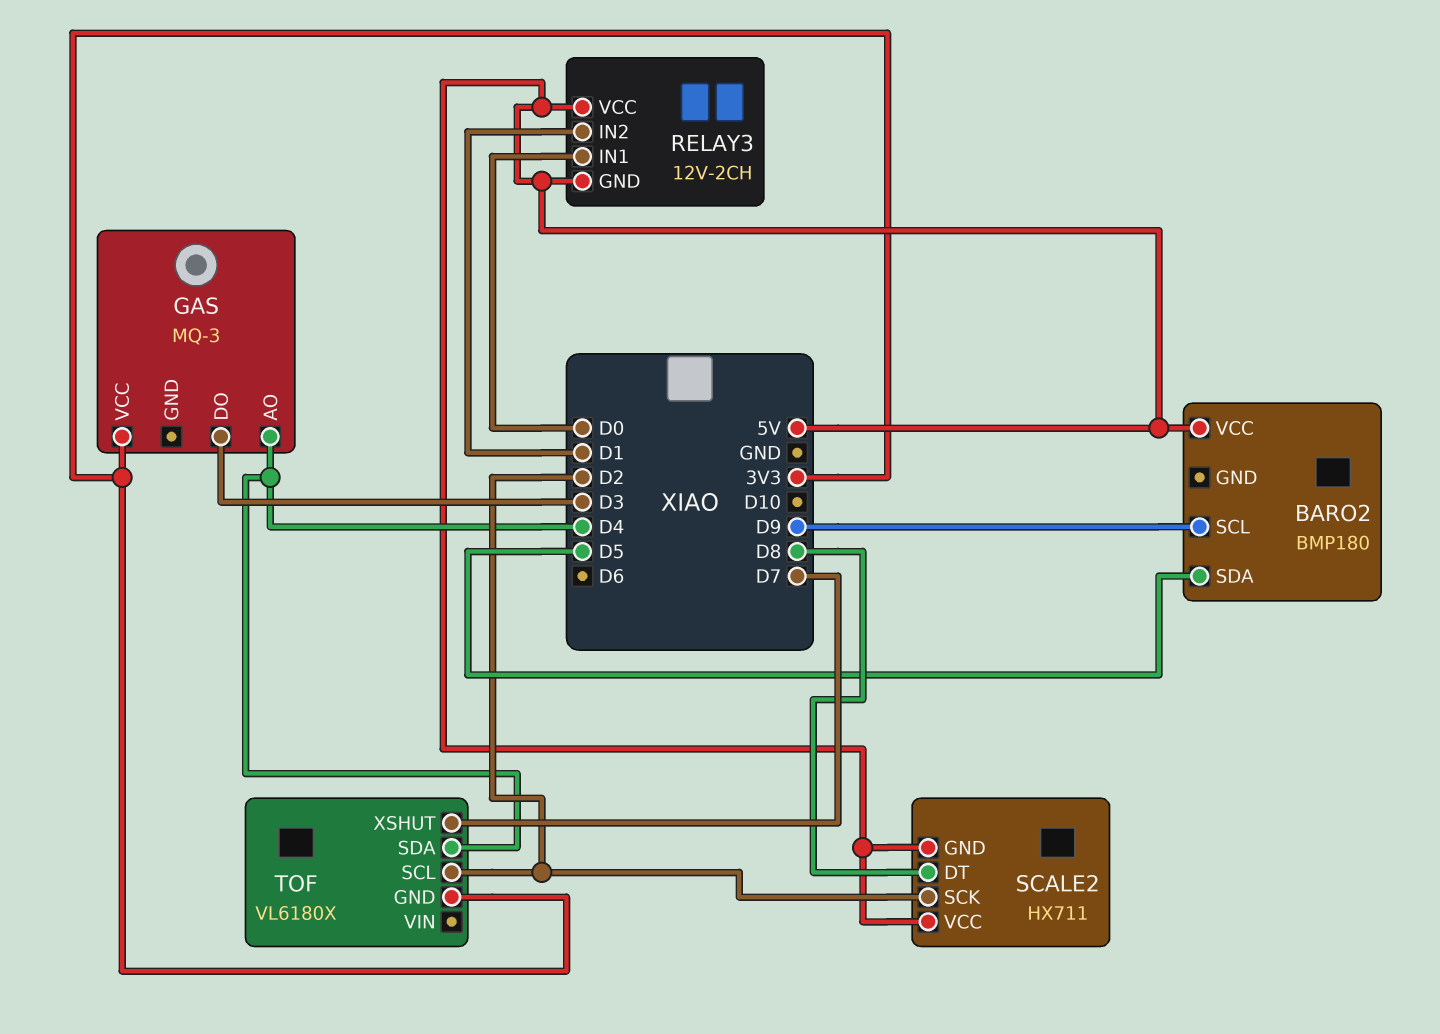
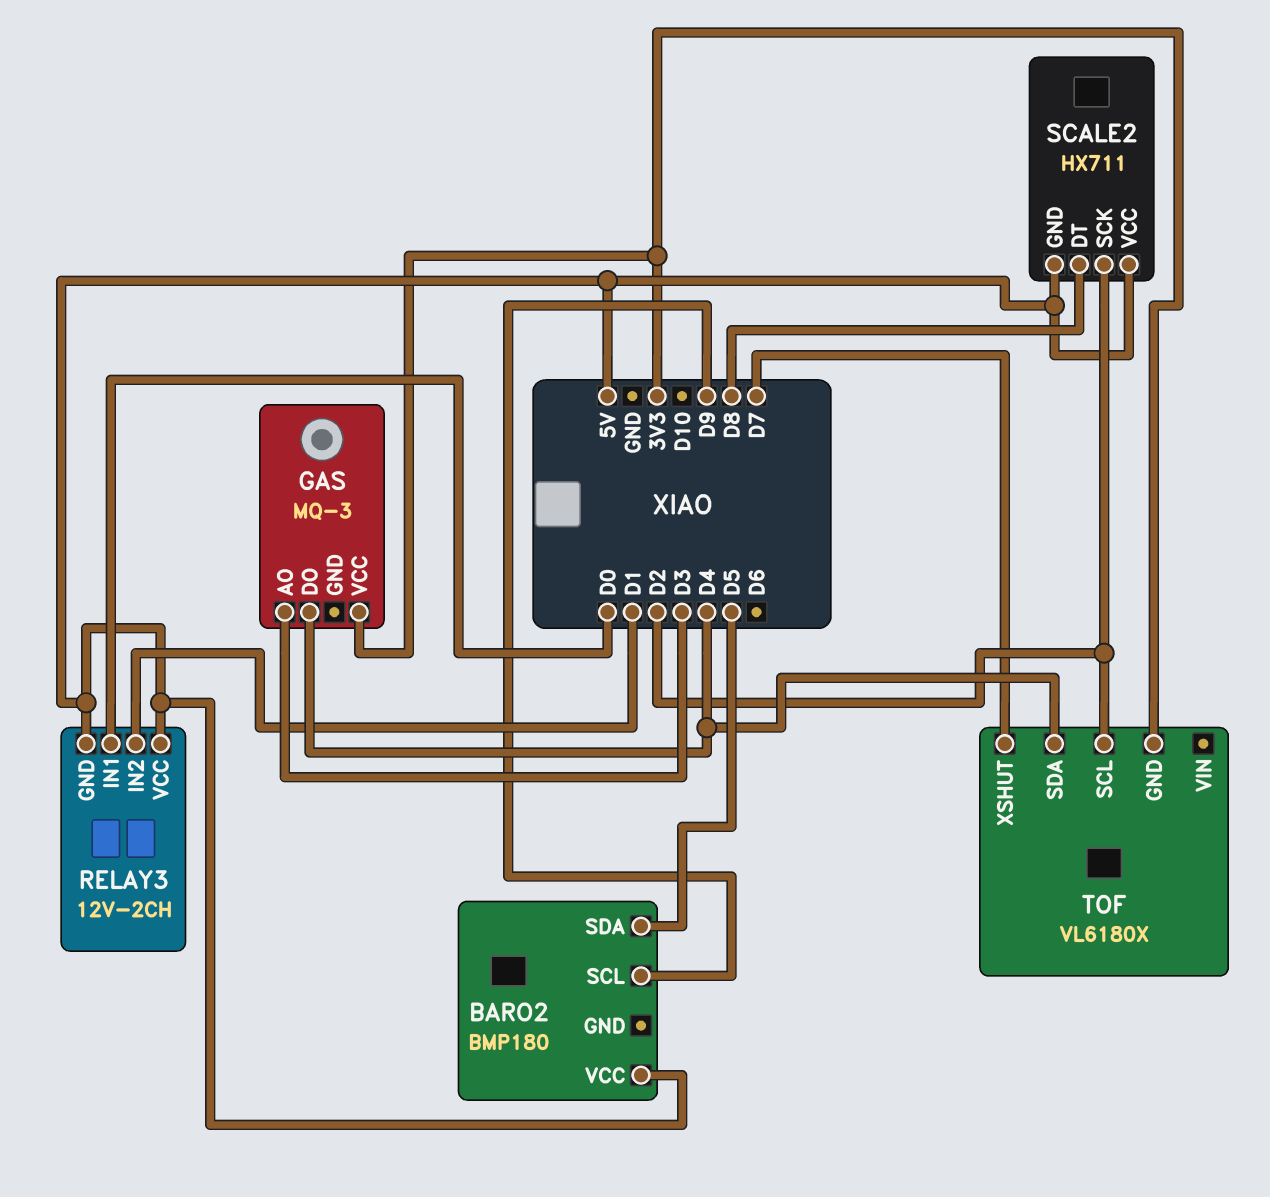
GAS pin AO: D4 -> D3
GAS pin DO: D3 -> D4

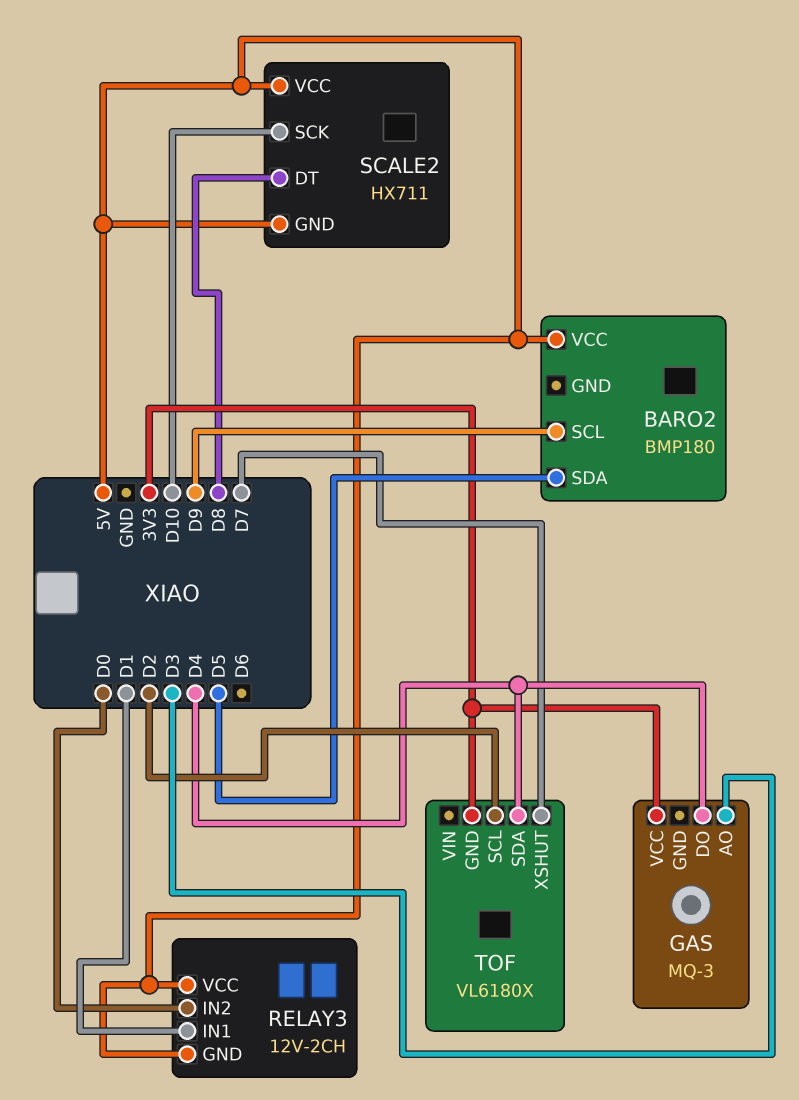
RELAY3 pin IN1: D0 -> D1
RELAY3 pin IN2: D1 -> D0
SCALE2 pin SCK: D2 -> D10

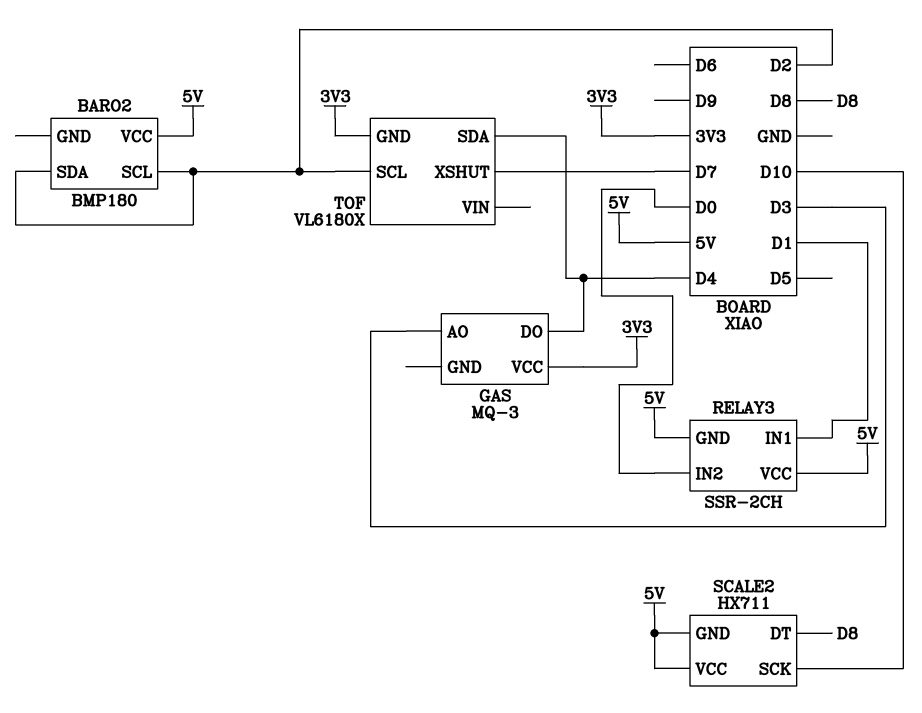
BARO2 pin SCL: D9 -> D2
BARO2 pin SDA: D5 -> D2
RELAY3: 12V-2CH -> SSR-2CH

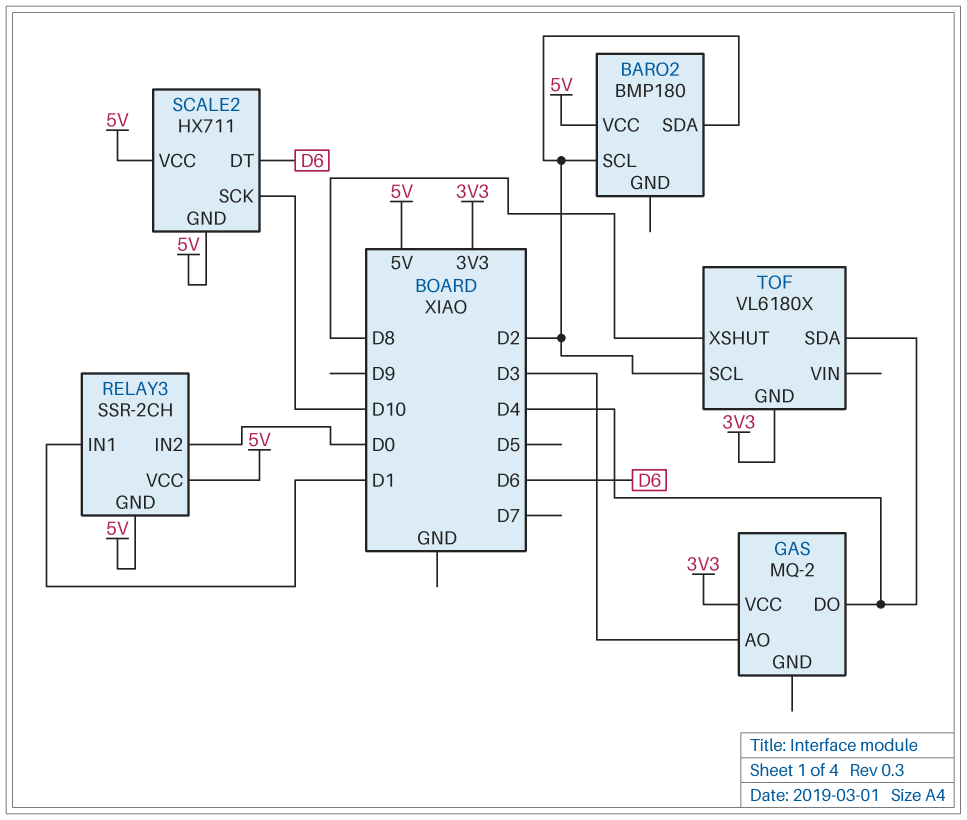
GAS: MQ-3 -> MQ-2
SCALE2 pin DT: D8 -> D6
TOF pin XSHUT: D7 -> D8

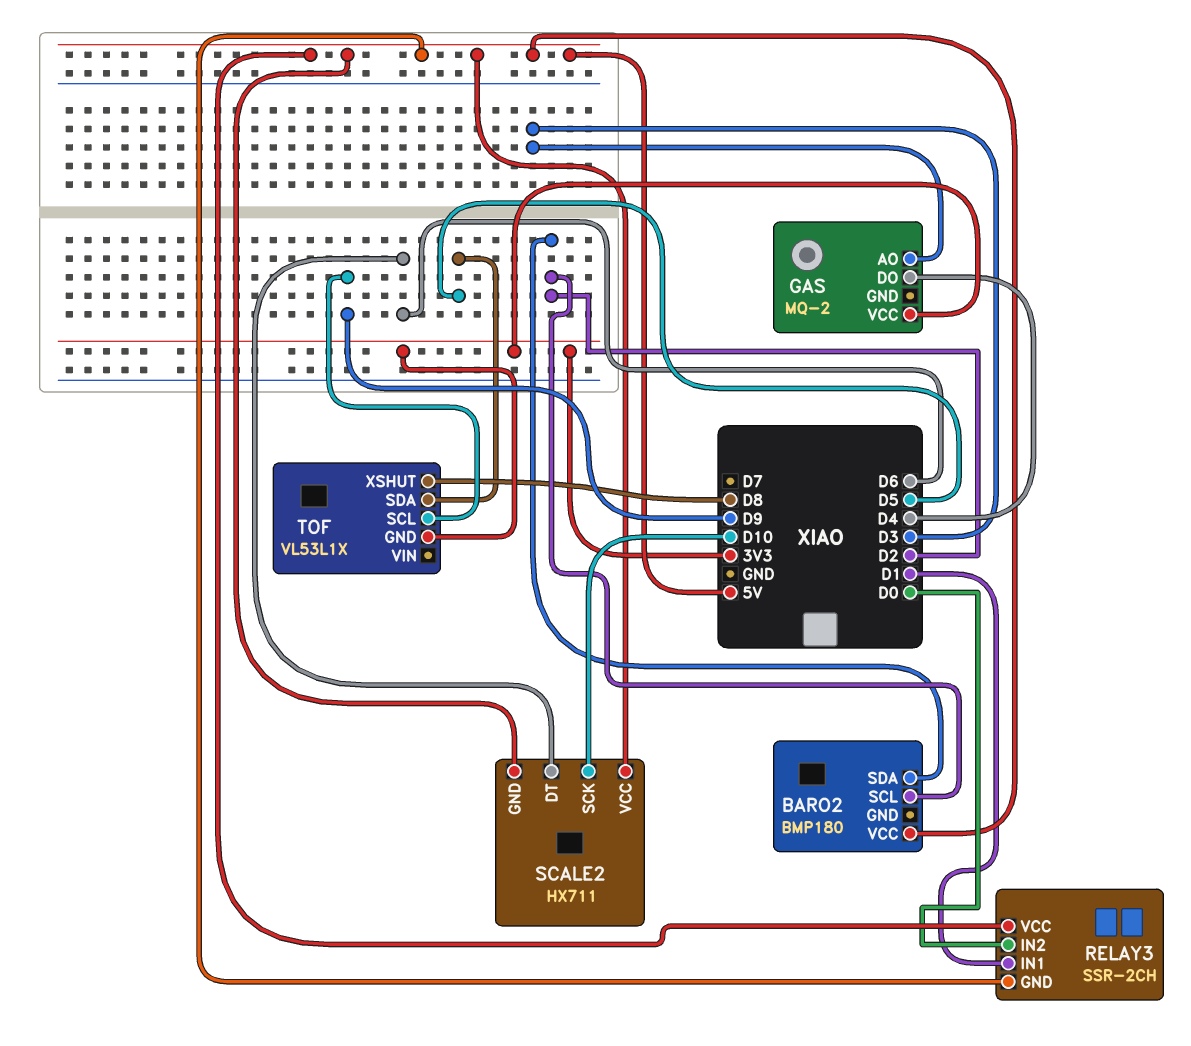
TOF: VL6180X -> VL53L1X
TOF pin SCL: D2 -> D9
TOF pin SDA: D4 -> D5

